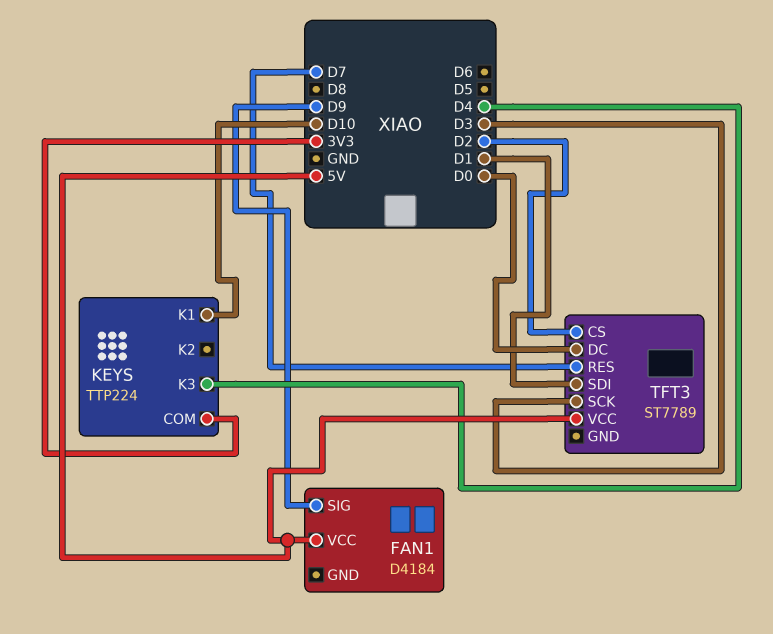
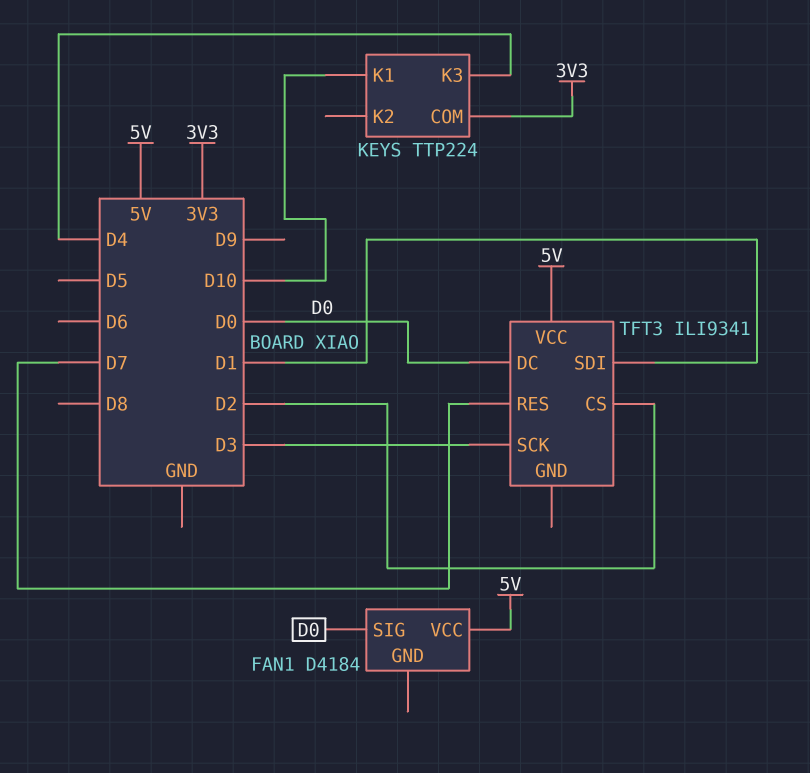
FAN1 pin SIG: D9 -> D0
TFT3: ST7789 -> ILI9341

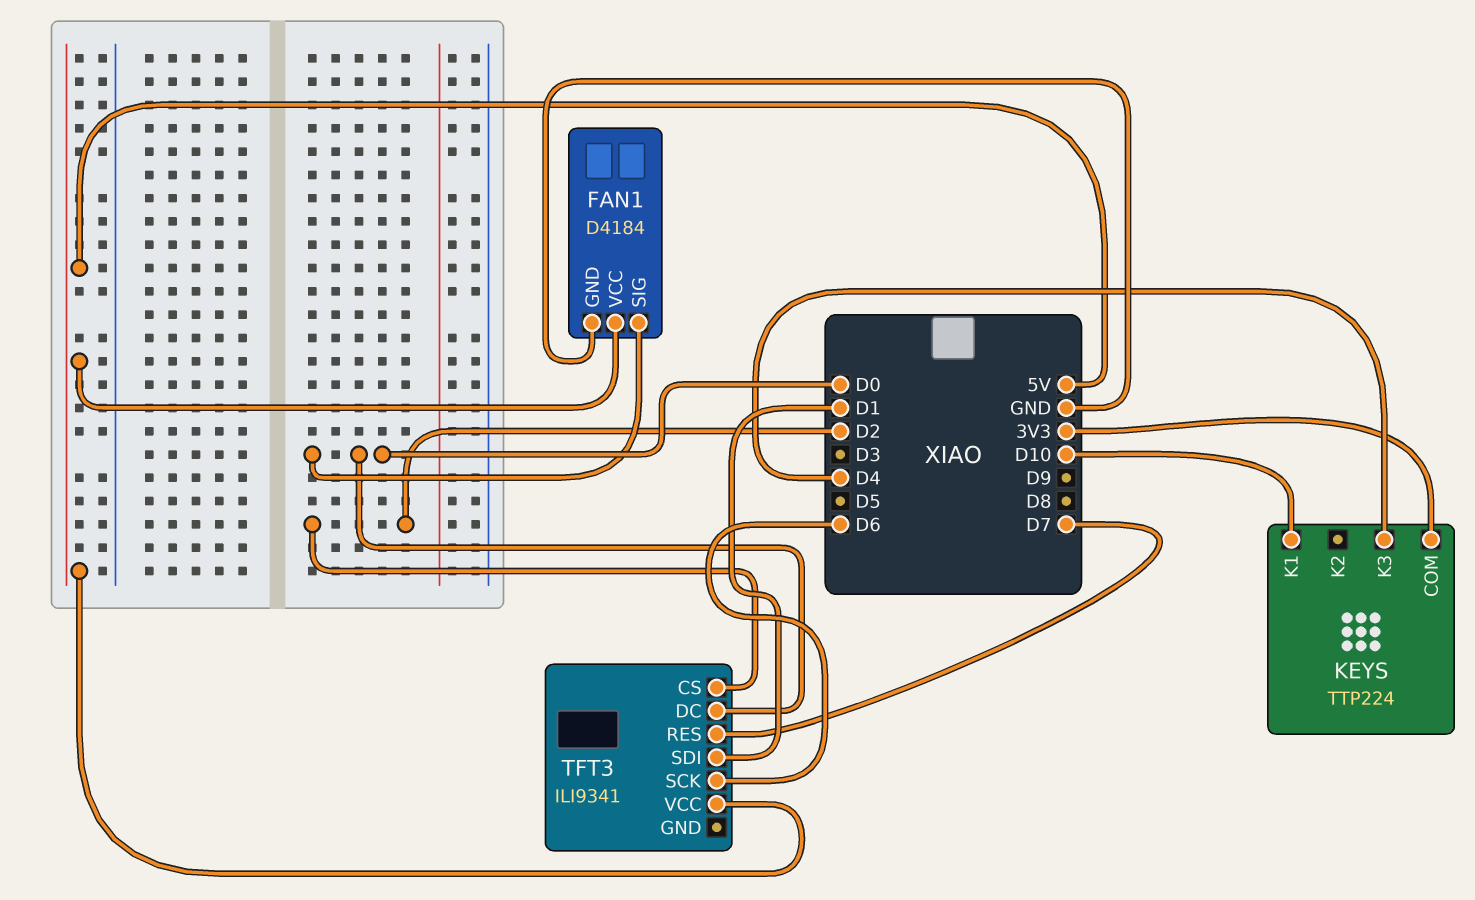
FAN1 pin GND: none -> GND
TFT3 pin SCK: D3 -> D6

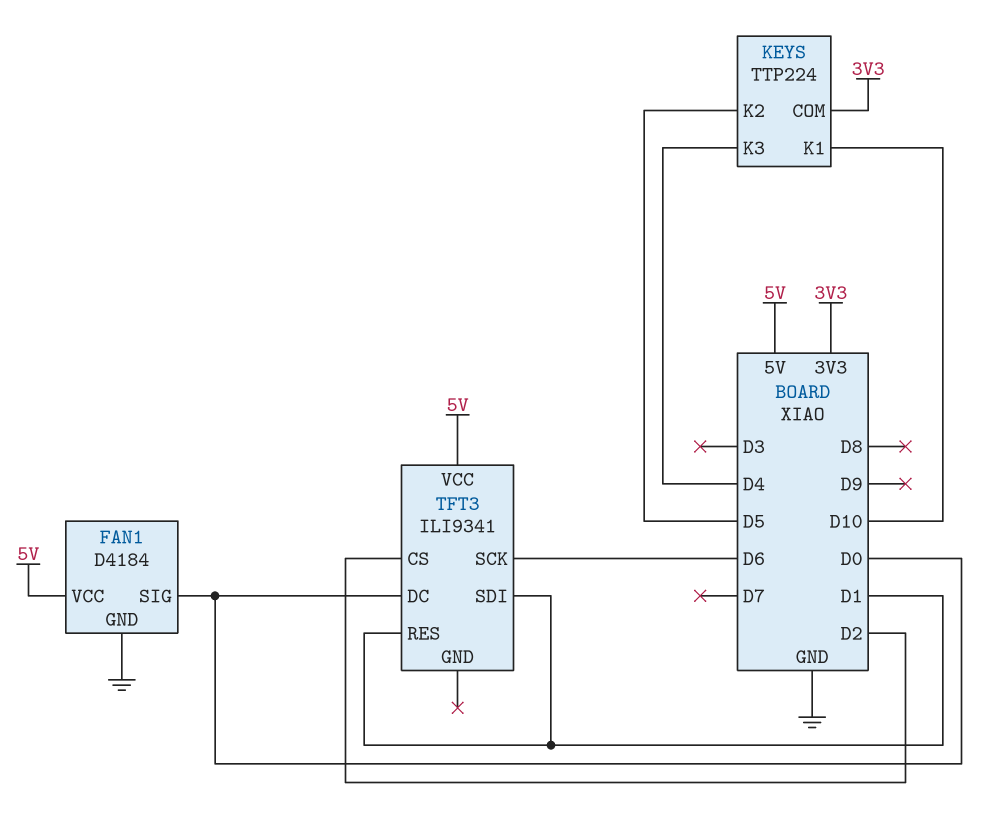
KEYS pin K2: none -> D5
TFT3 pin RES: D7 -> D1

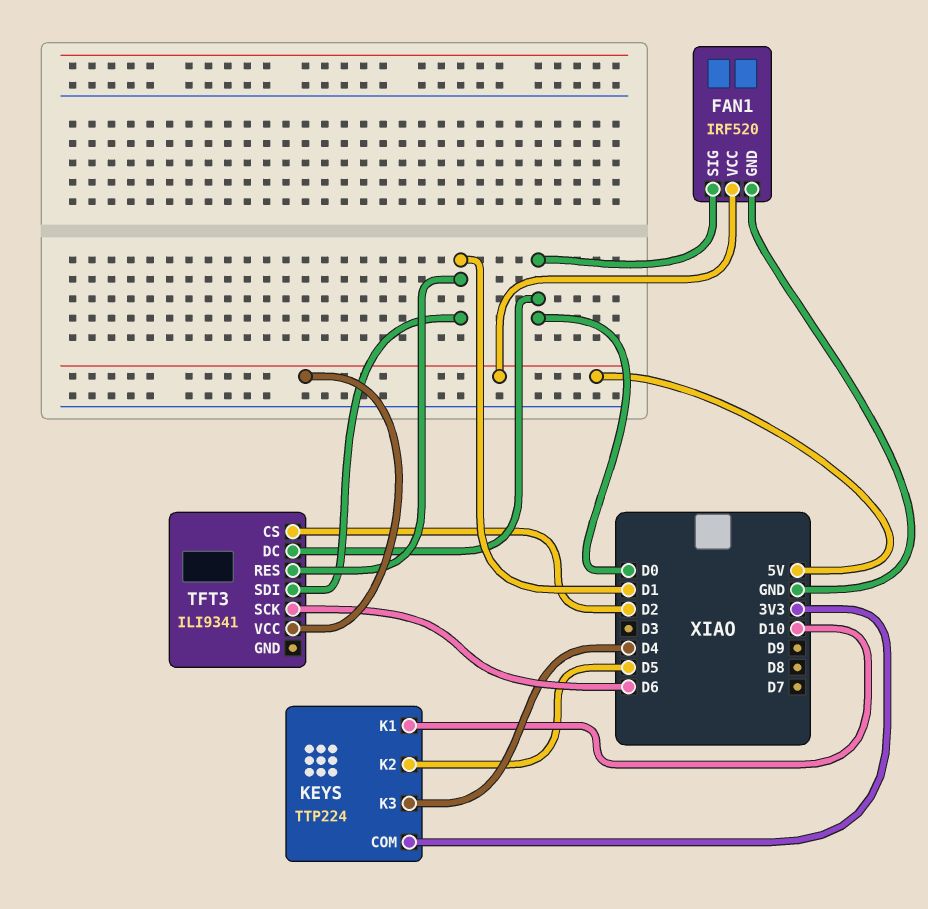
FAN1: D4184 -> IRF520

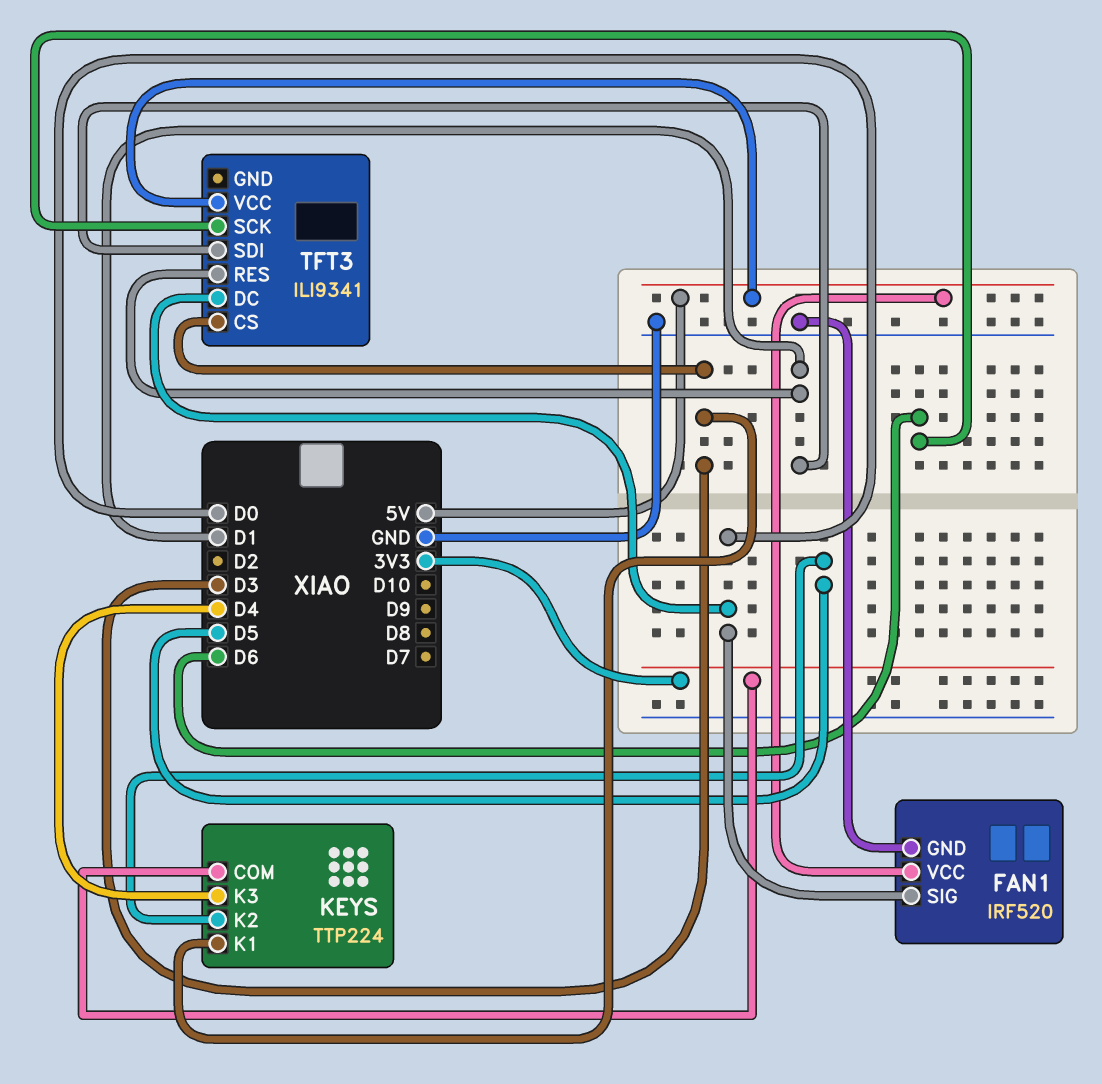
KEYS pin K1: D10 -> D3
TFT3 pin CS: D2 -> D3

